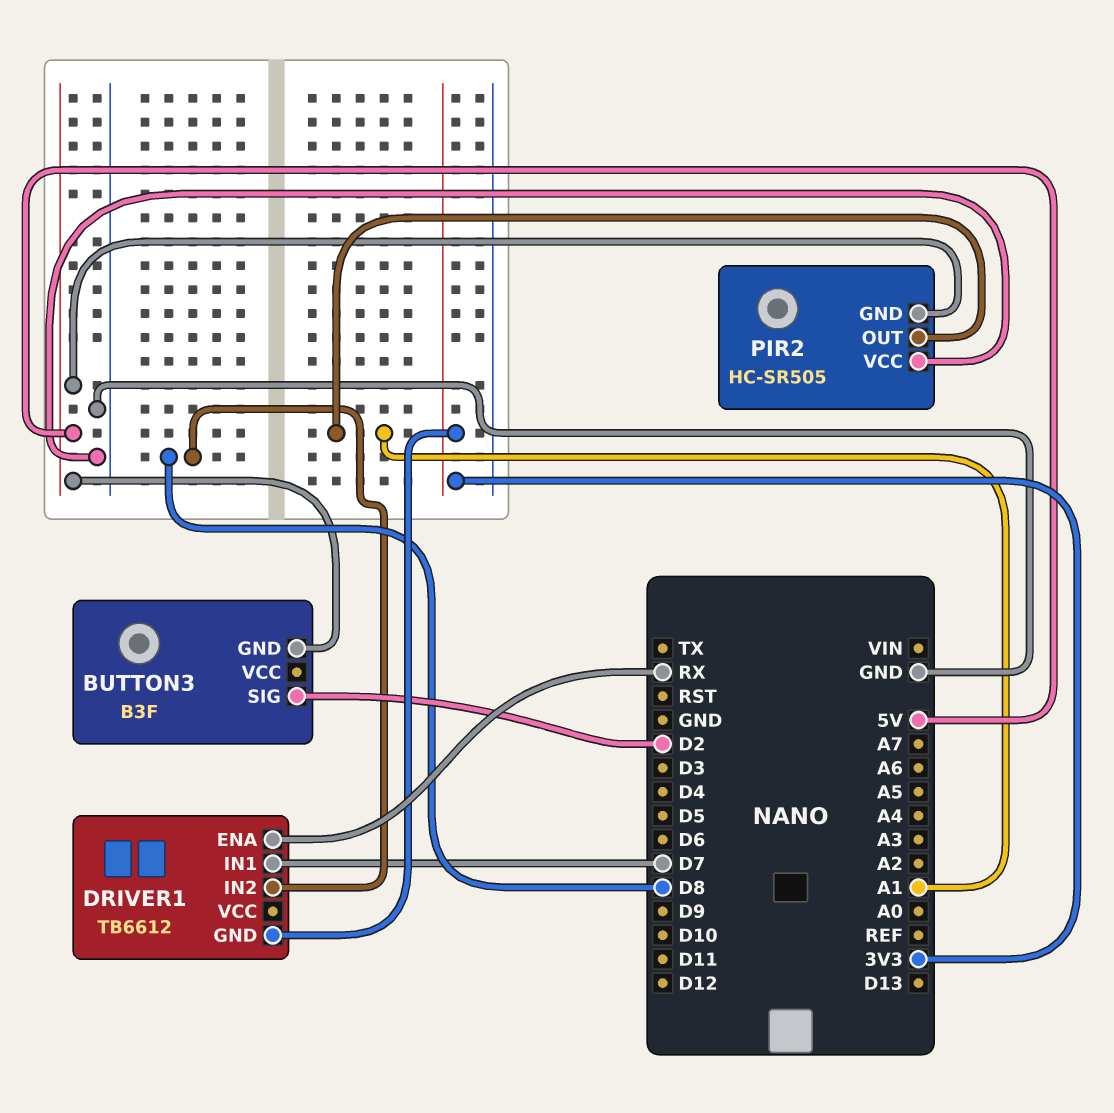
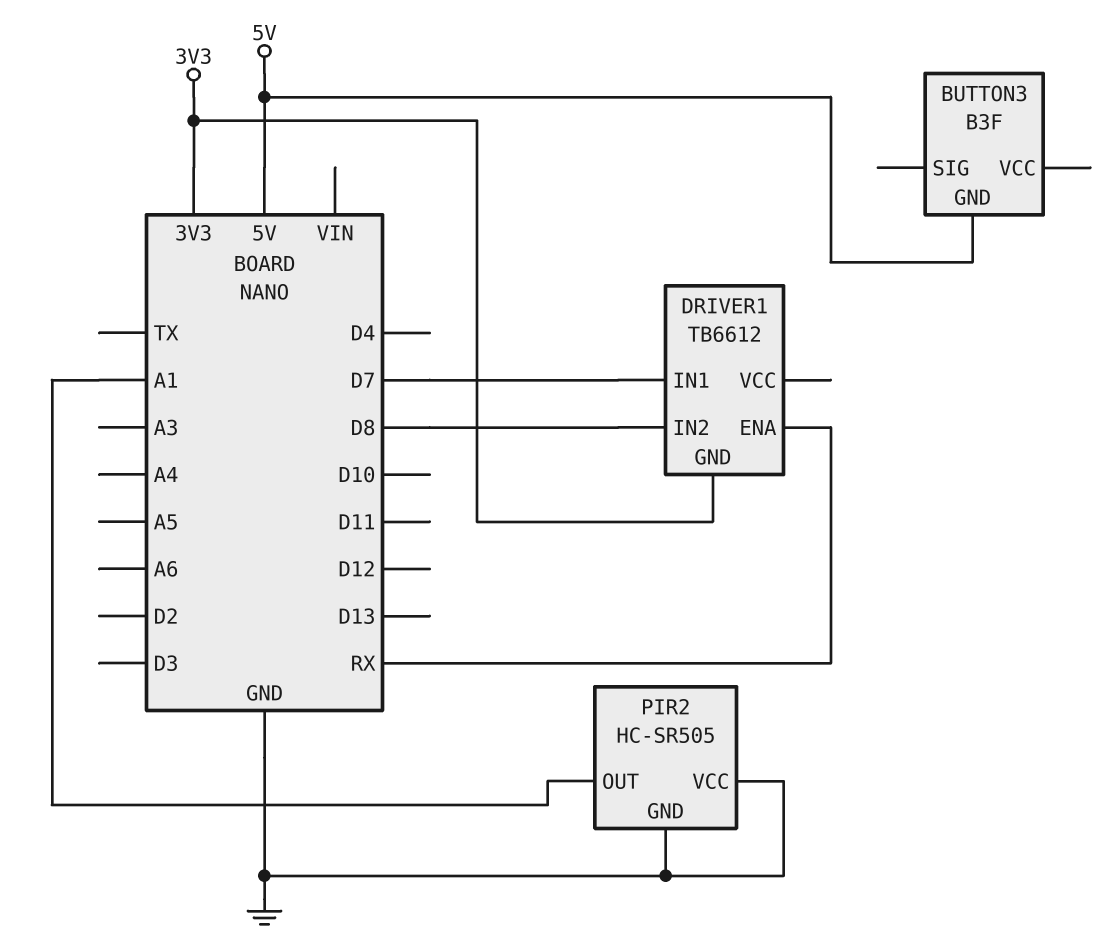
BUTTON3 pin SIG: D2 -> none
PIR2 pin GND: 5V -> GND

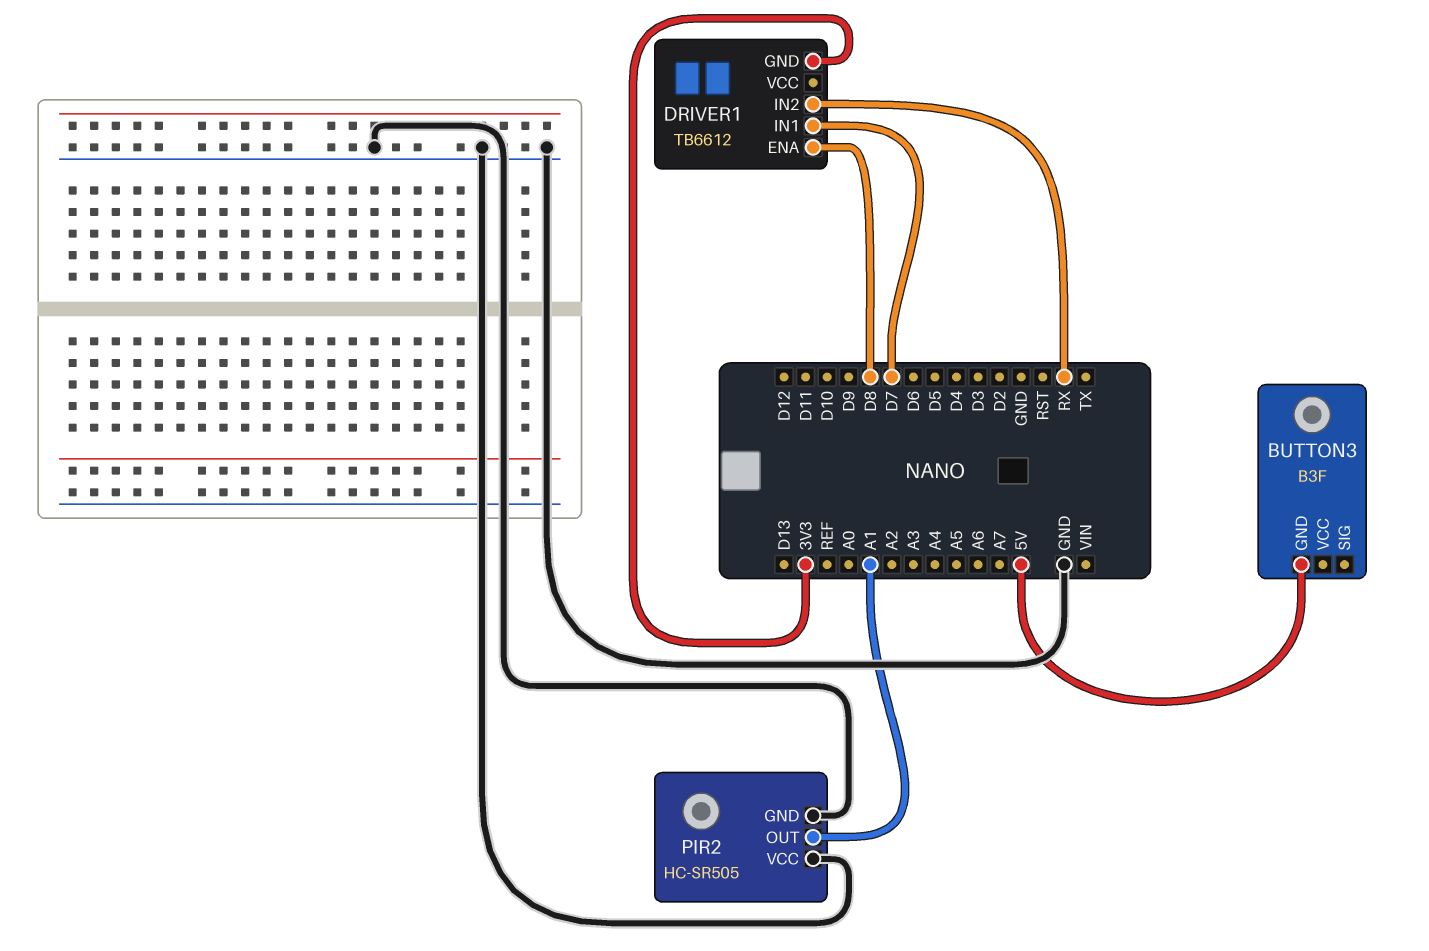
DRIVER1 pin ENA: RX -> D8
DRIVER1 pin IN2: D8 -> RX

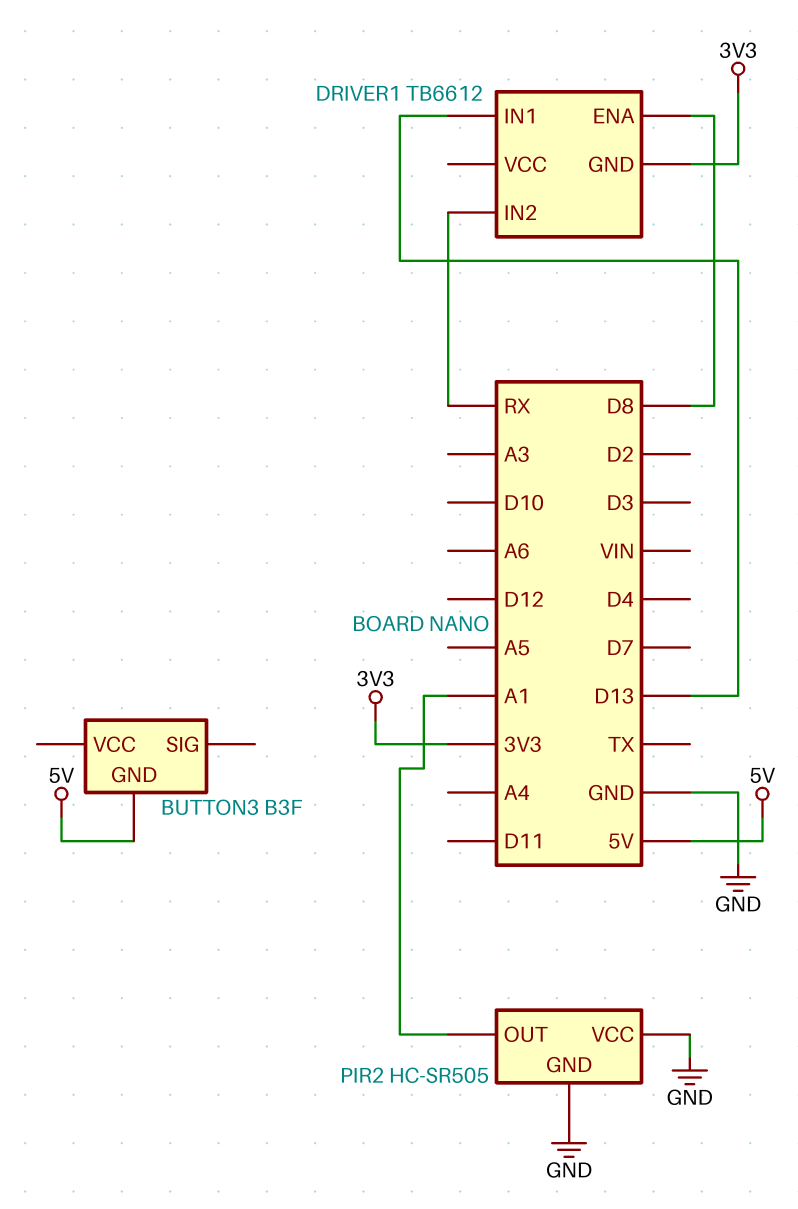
DRIVER1 pin IN1: D7 -> D13

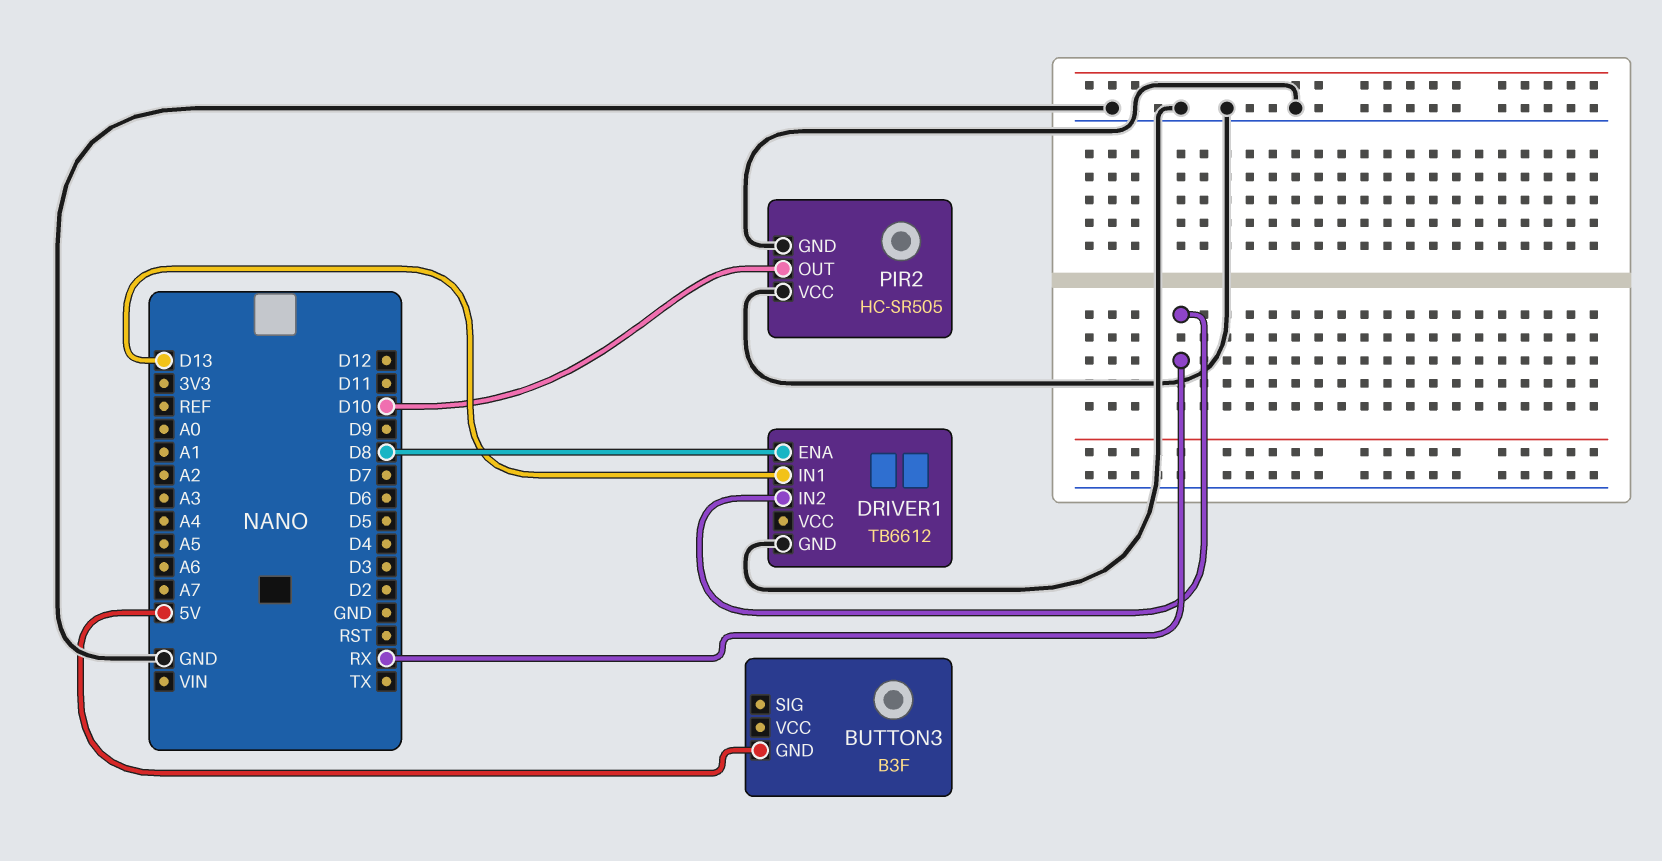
DRIVER1 pin GND: 3V3 -> GND
PIR2 pin OUT: A1 -> D10

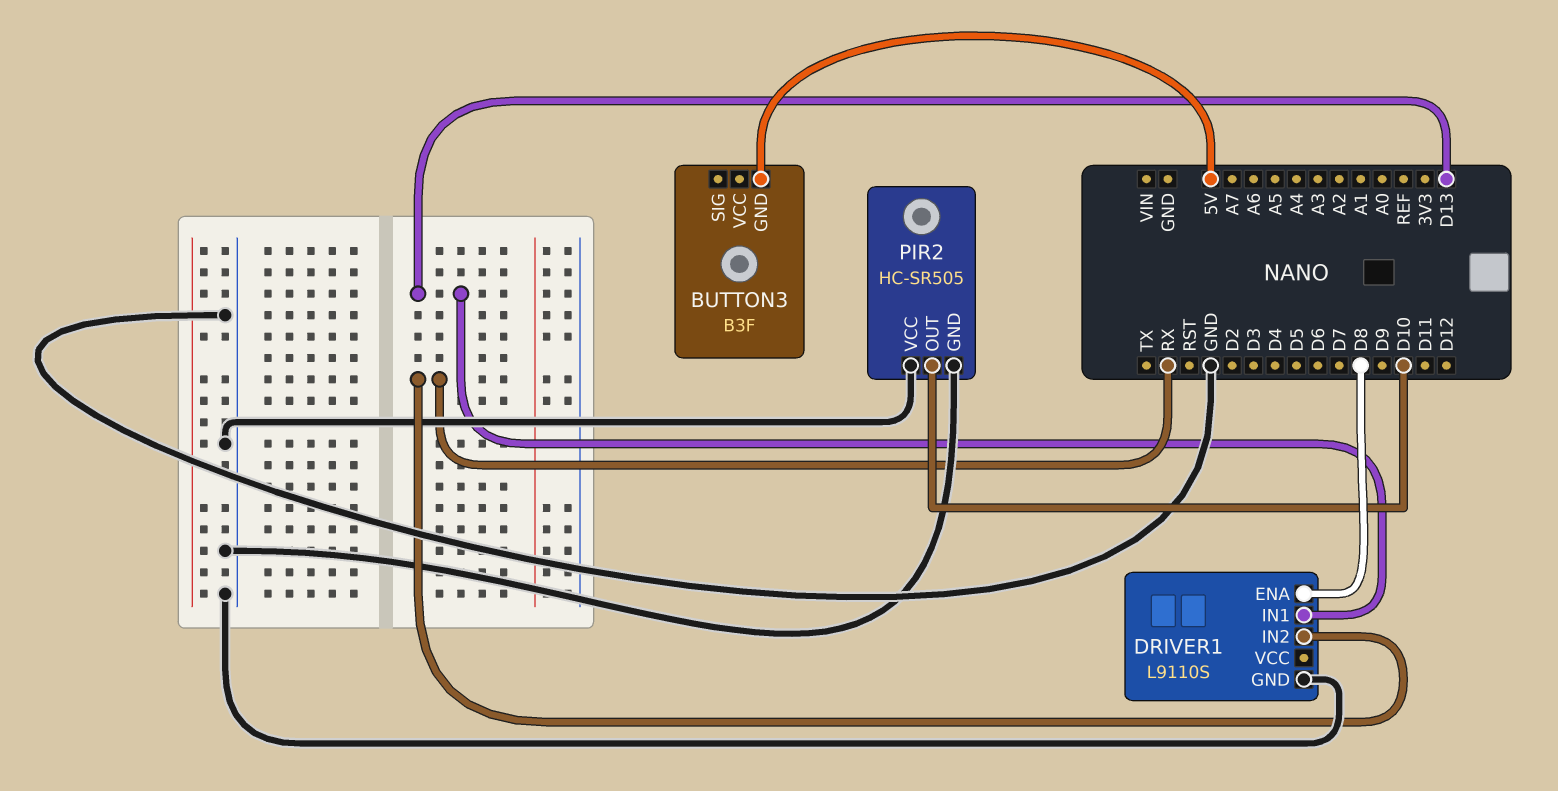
DRIVER1: TB6612 -> L9110S

